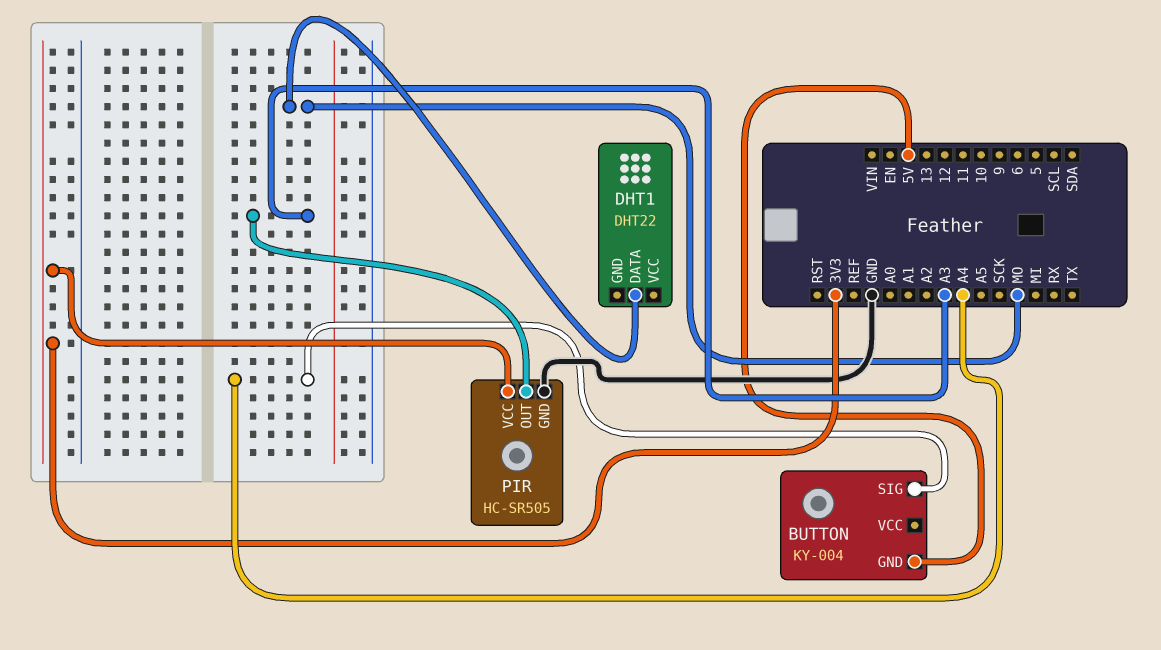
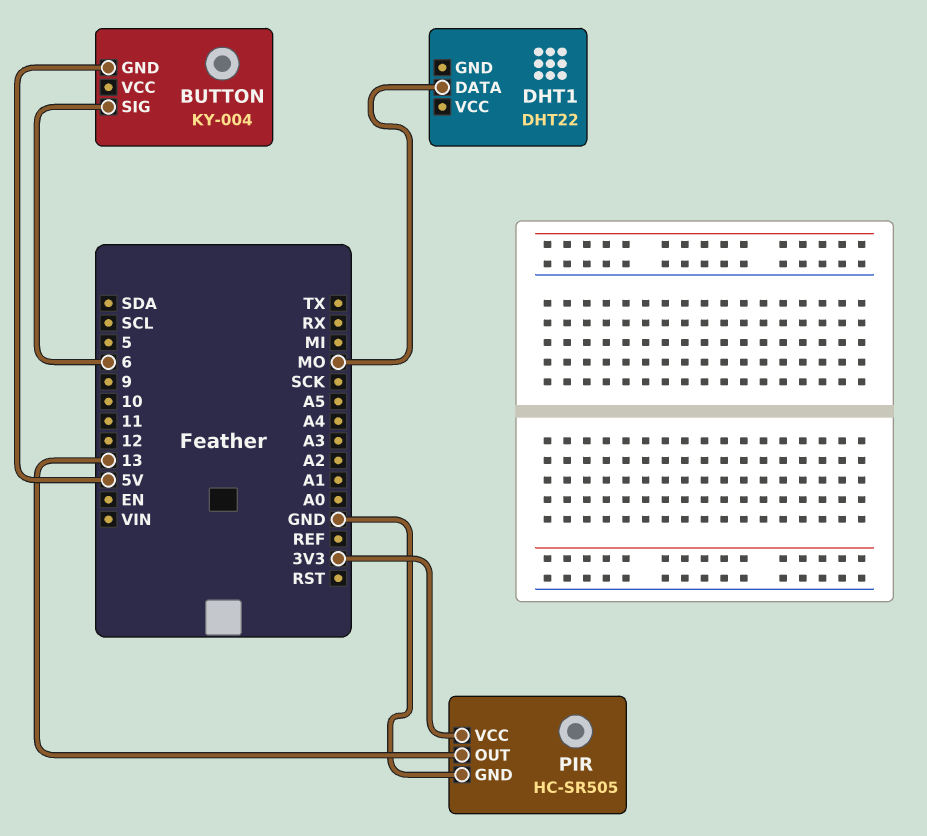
BUTTON pin SIG: A4 -> 6
PIR pin OUT: A3 -> 13

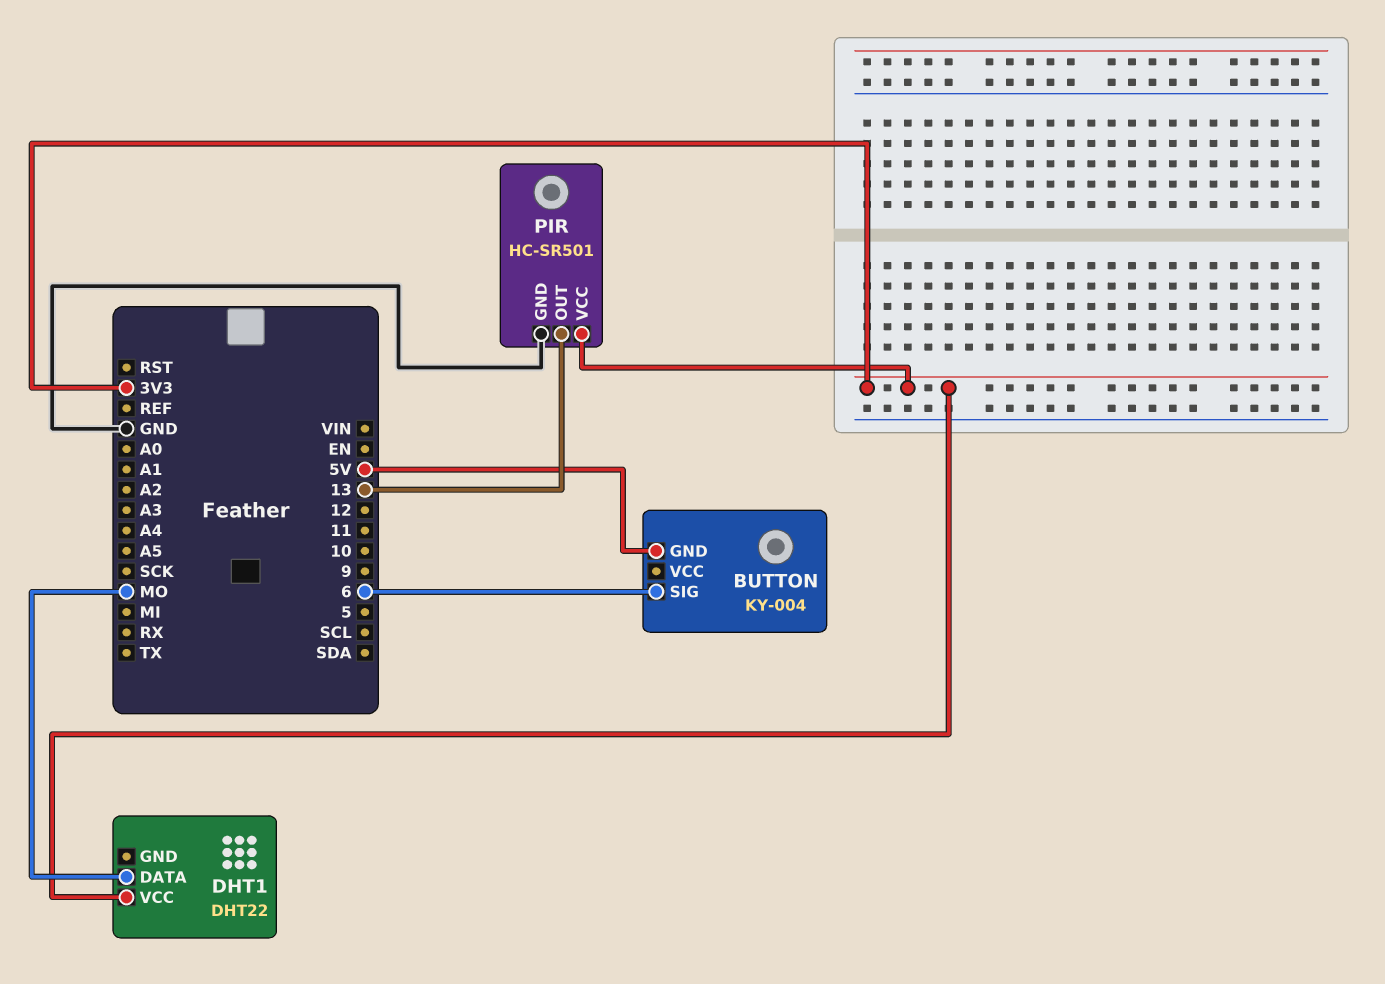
DHT1 pin VCC: none -> 3V3
PIR: HC-SR505 -> HC-SR501

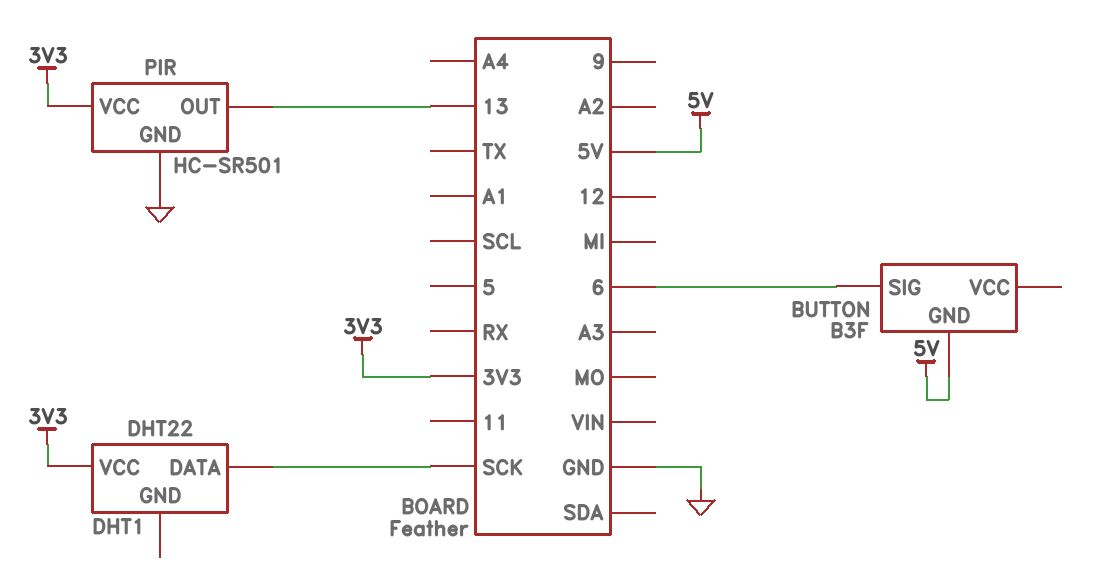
BUTTON: KY-004 -> B3F
DHT1 pin DATA: MO -> SCK

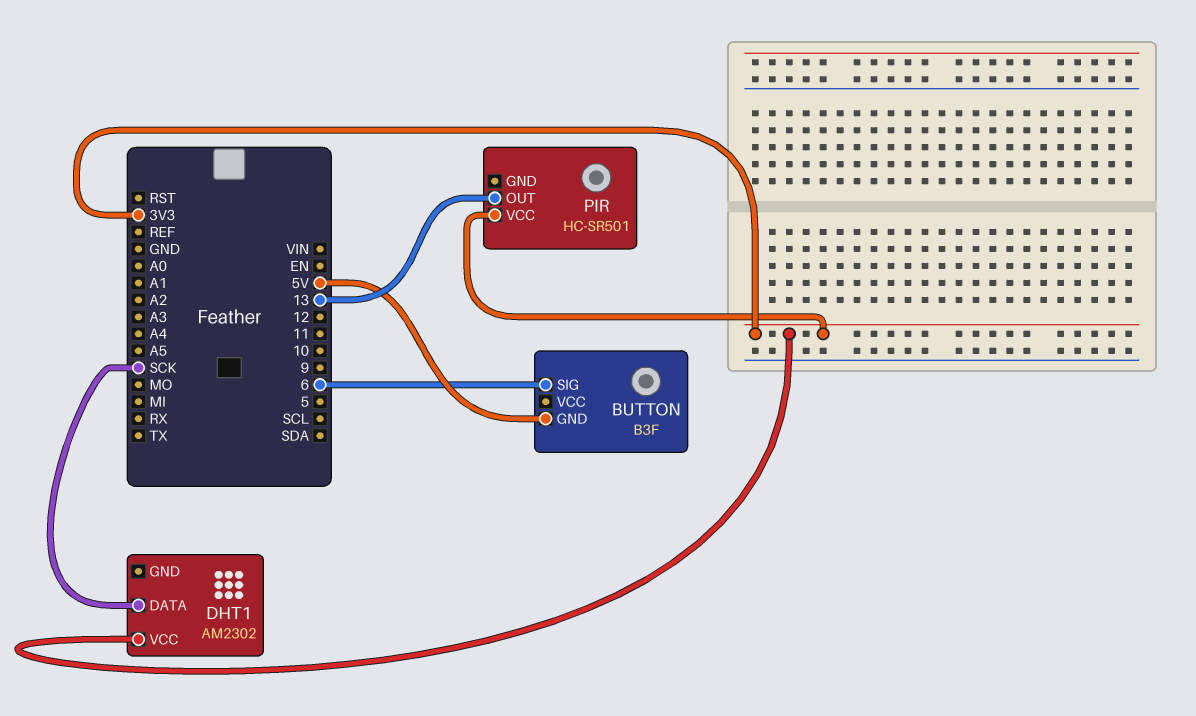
DHT1: DHT22 -> AM2302
PIR pin GND: GND -> none

